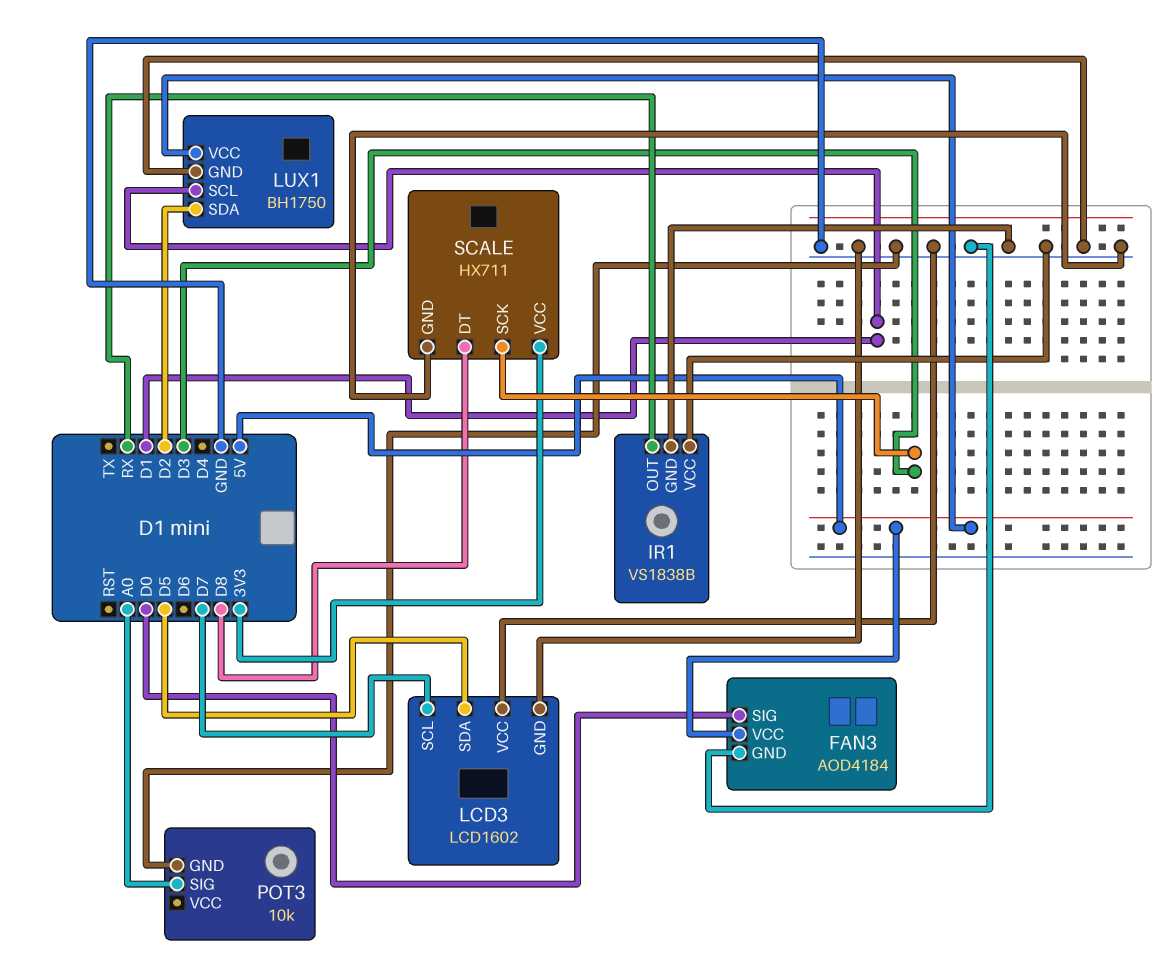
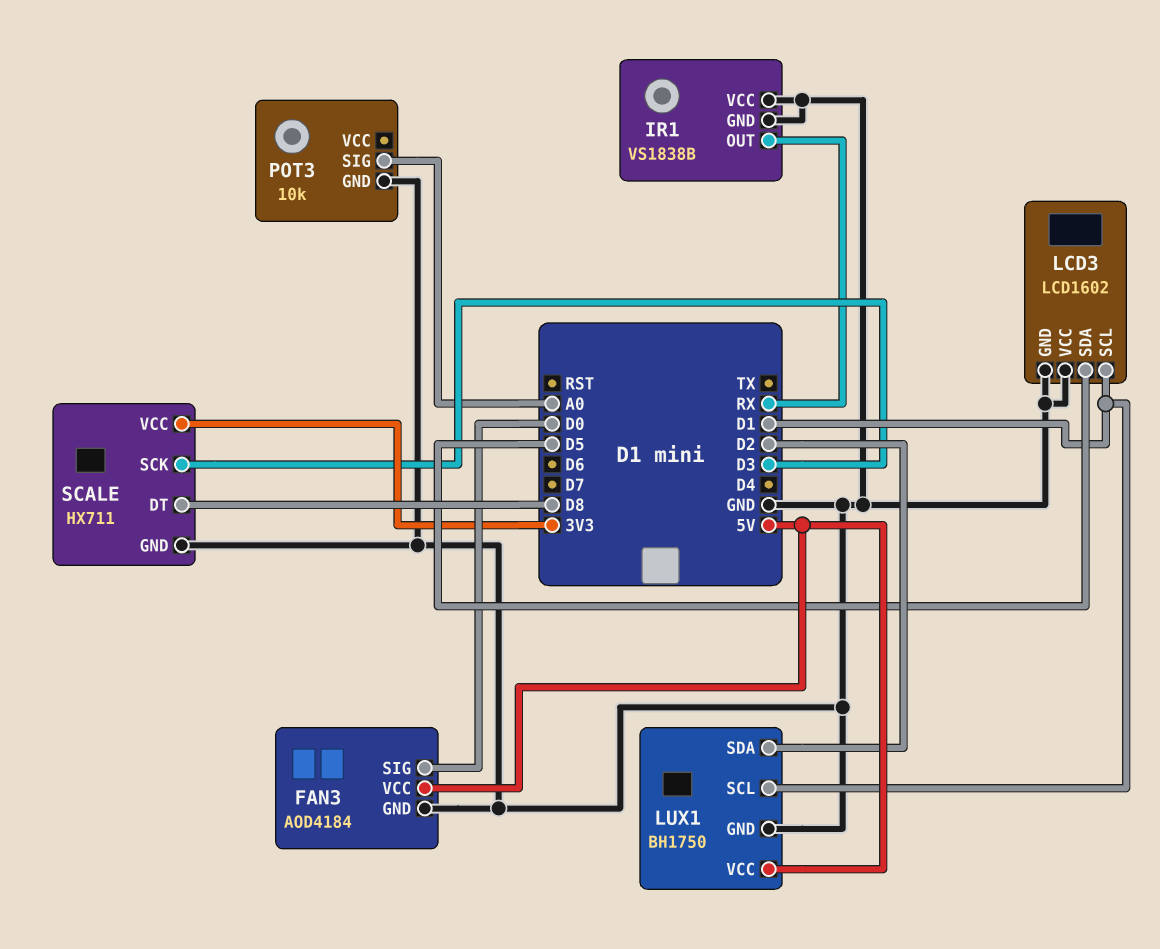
LCD3 pin SCL: D7 -> D1

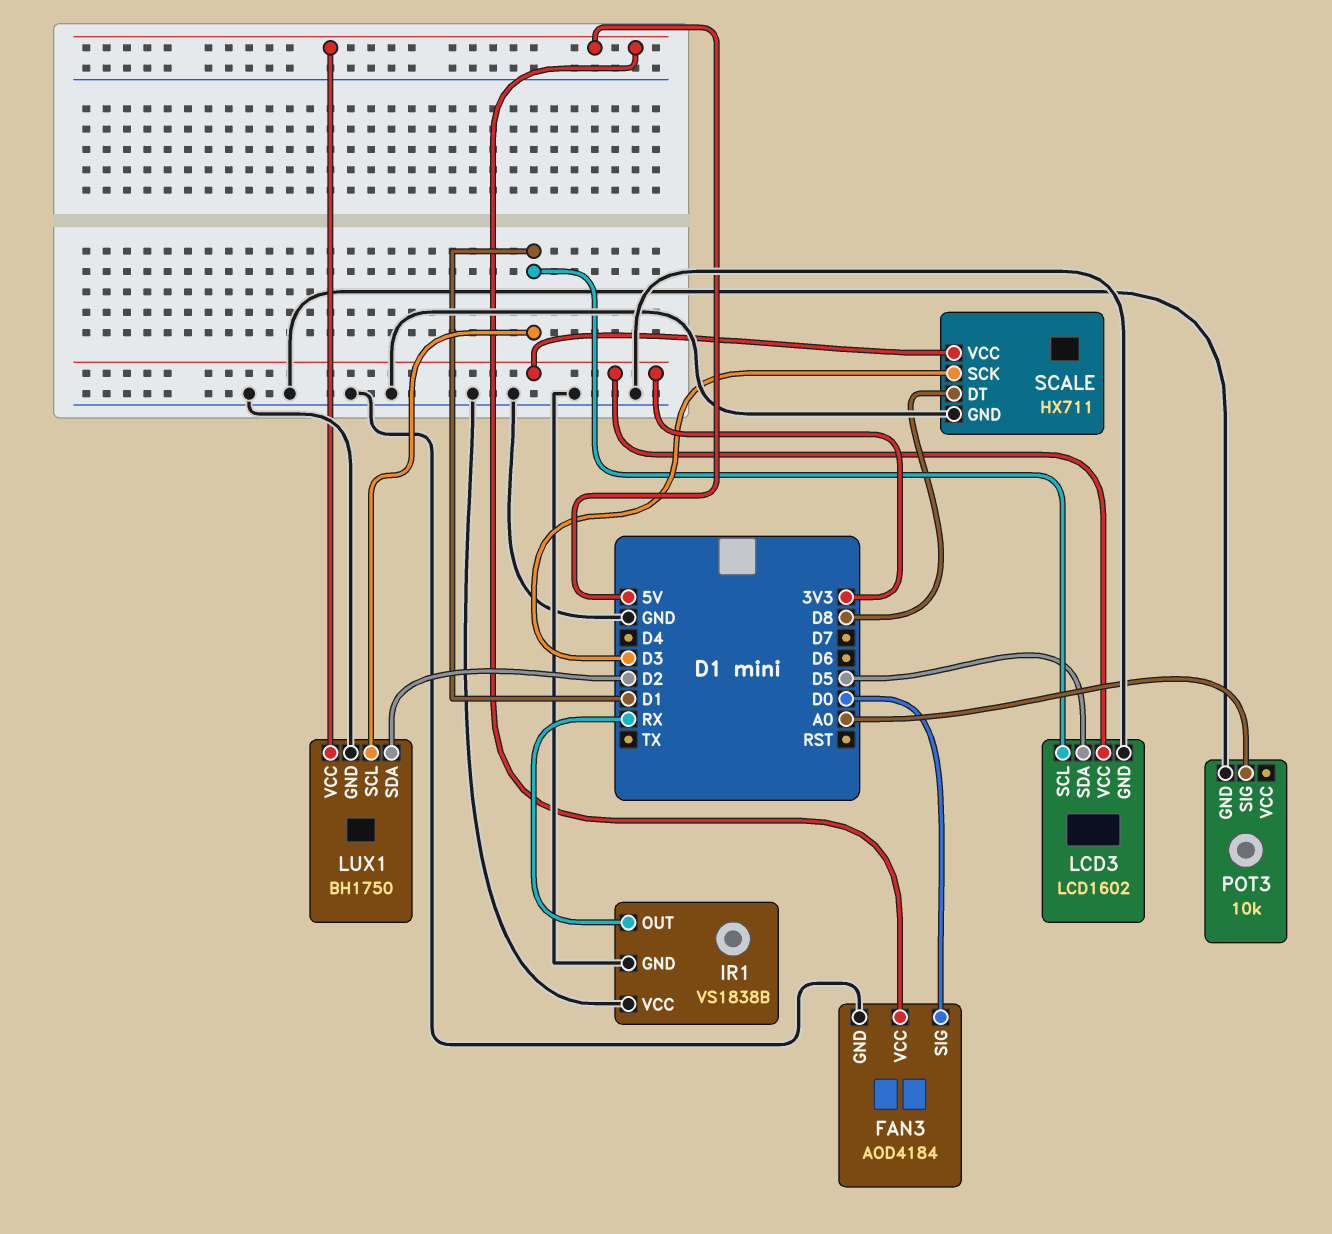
LCD3 pin VCC: GND -> 3V3

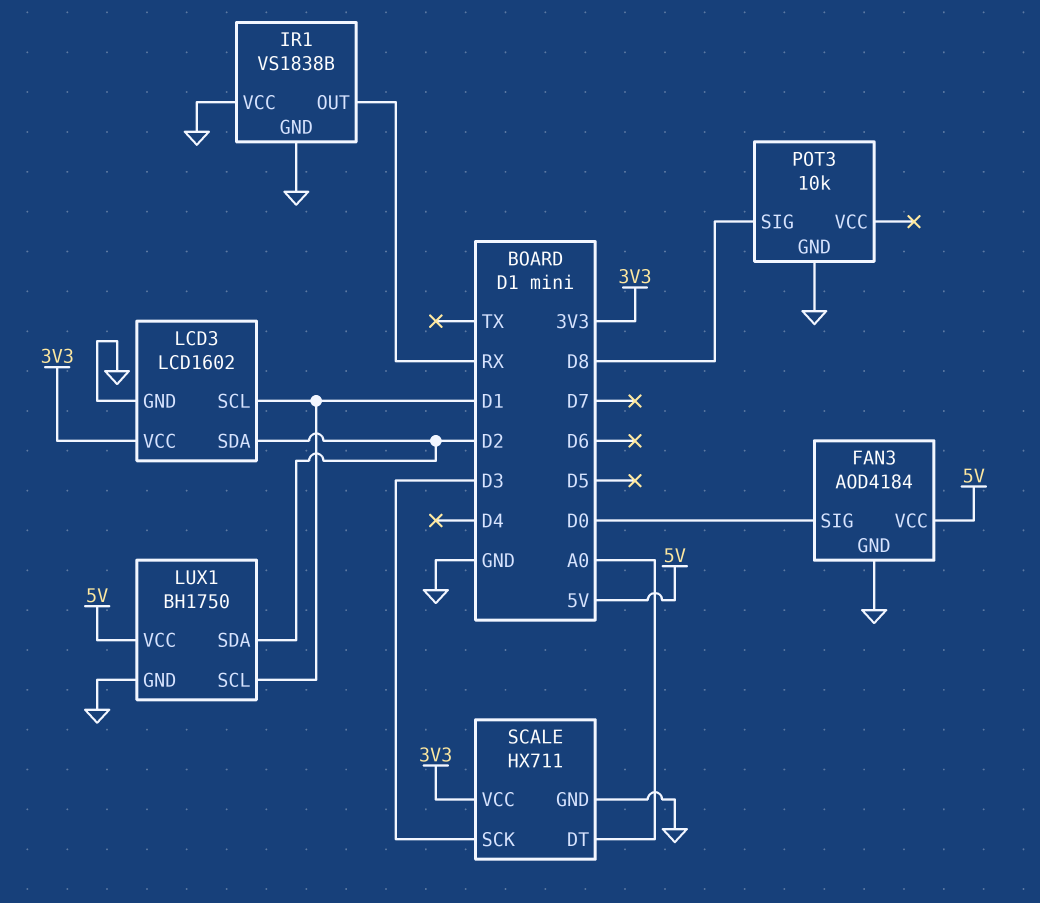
LCD3 pin SDA: D5 -> D2
POT3 pin SIG: A0 -> D8
SCALE pin DT: D8 -> A0

